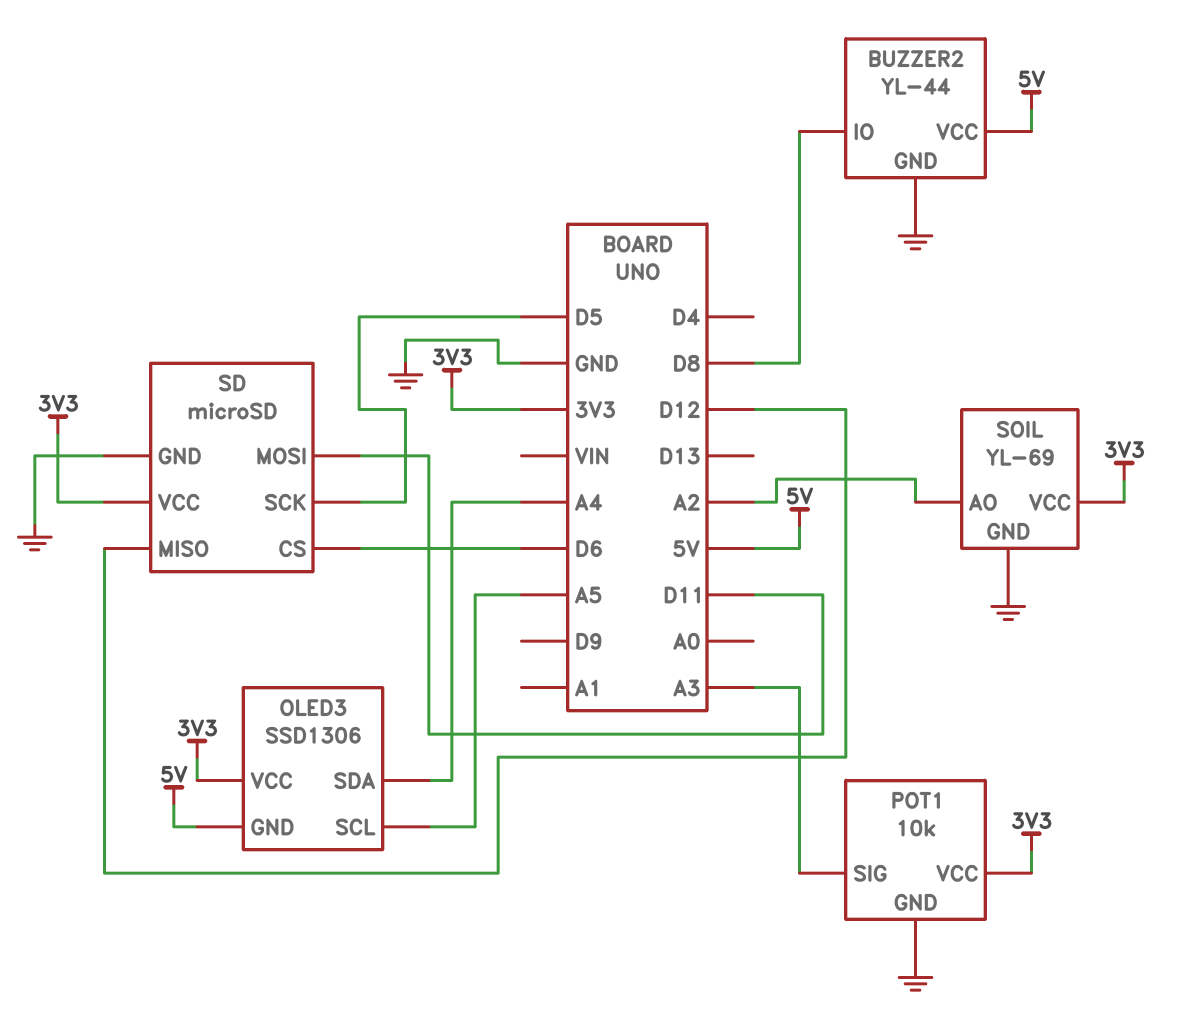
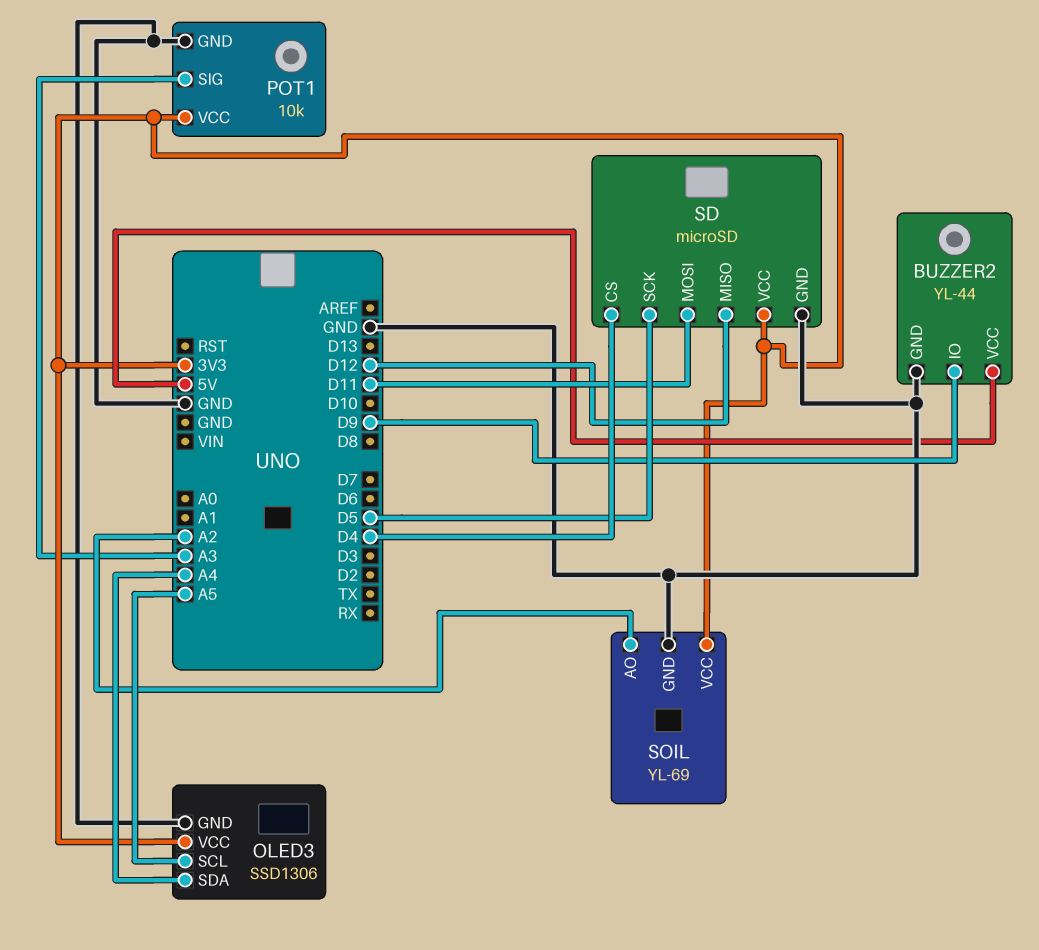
BUZZER2 pin IO: D8 -> D9
OLED3 pin GND: 5V -> GND
SD pin CS: D6 -> D4

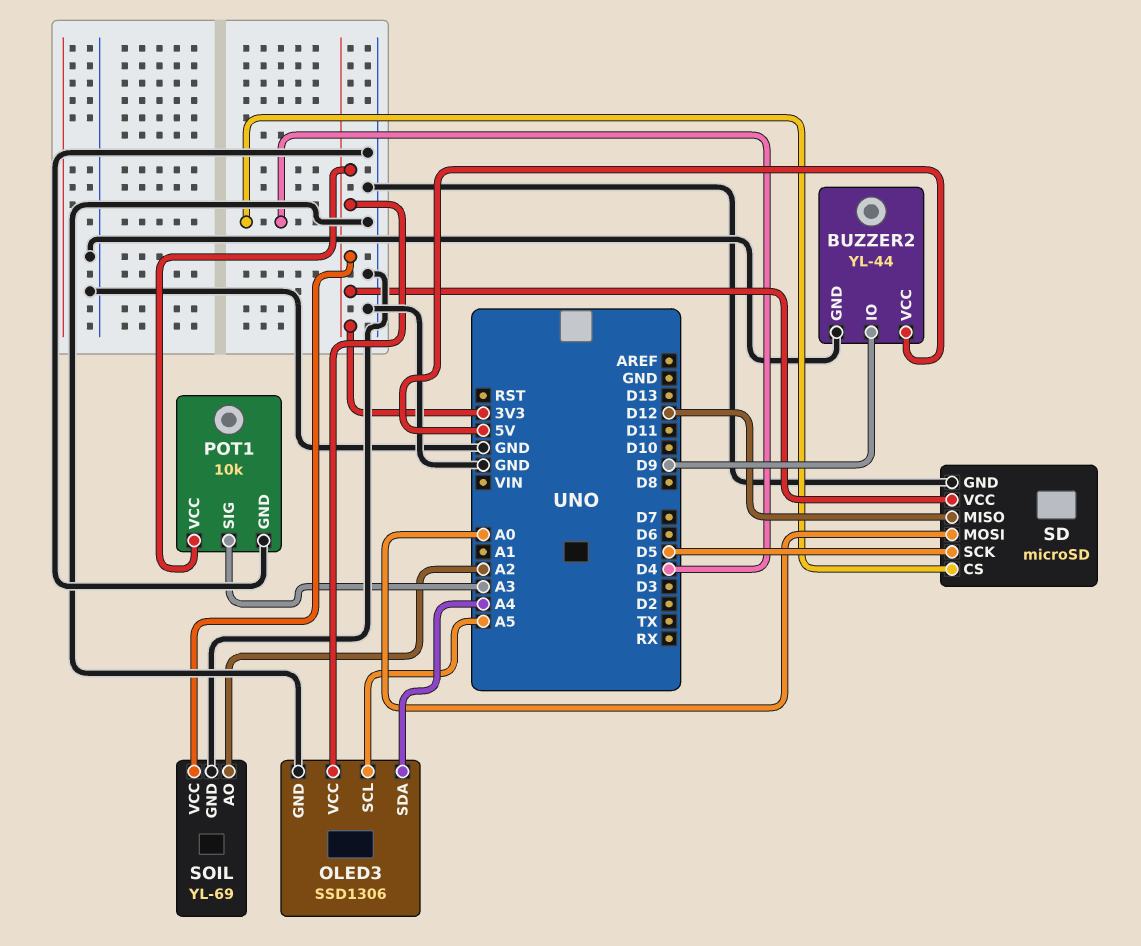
SD pin MOSI: D11 -> A0

